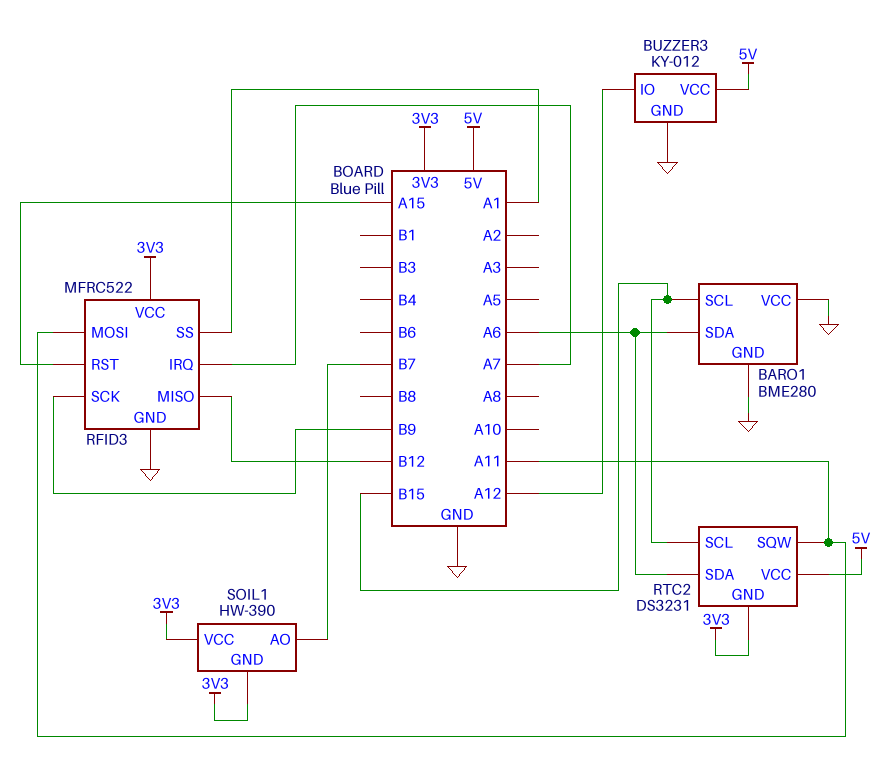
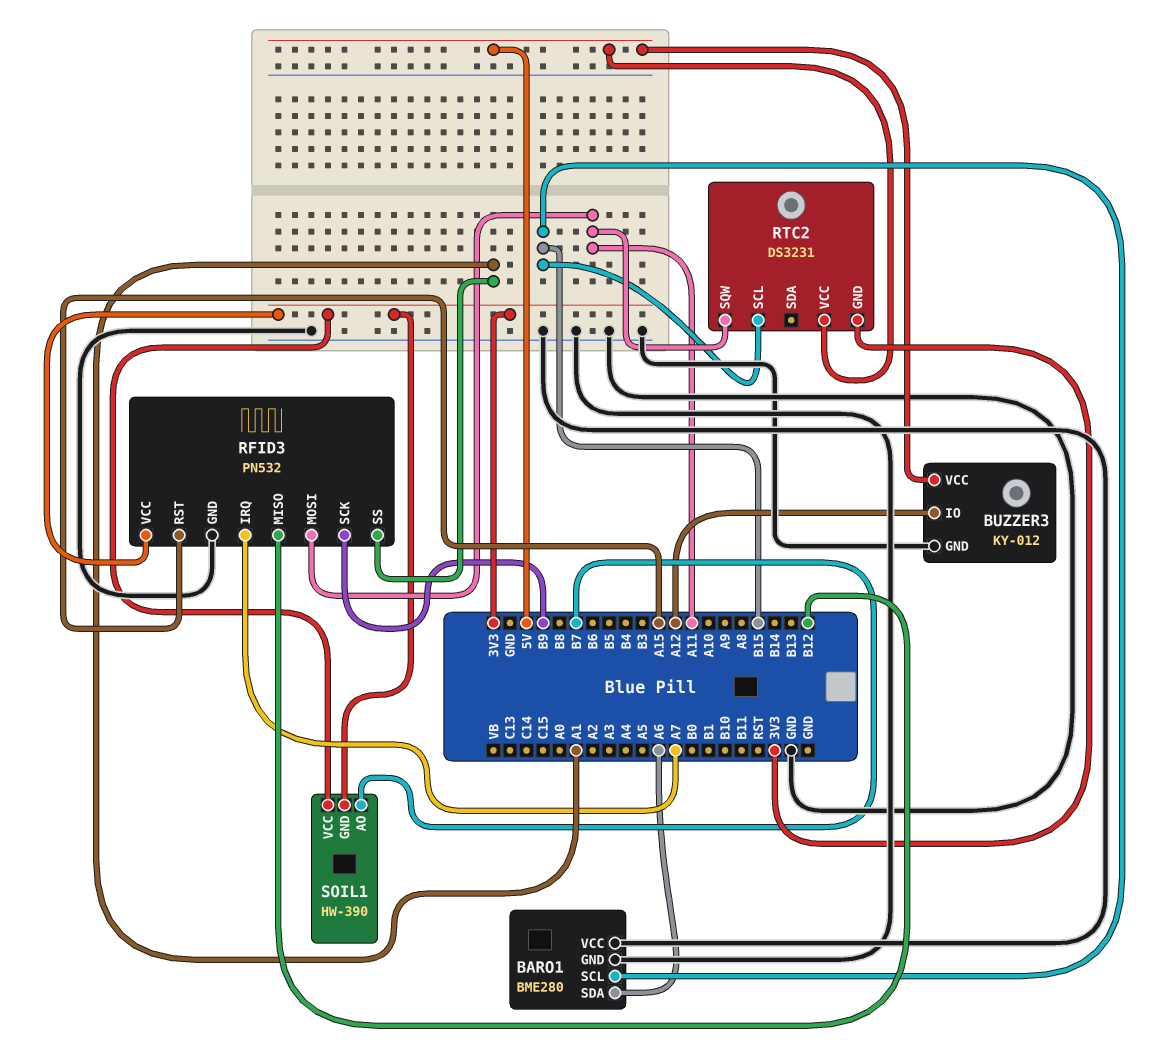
RFID3: MFRC522 -> PN532
RTC2 pin SDA: A6 -> none

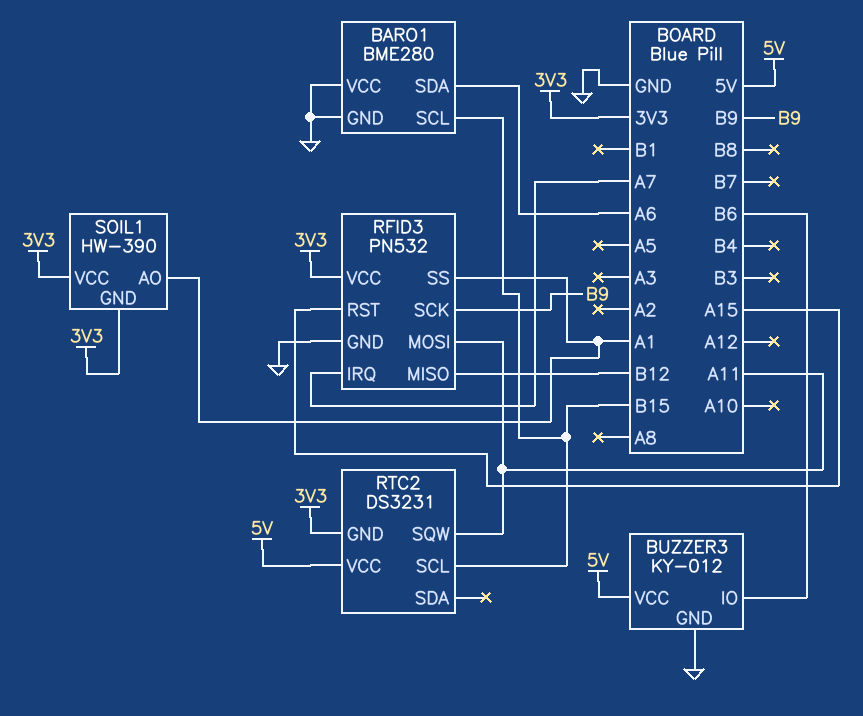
BUZZER3 pin IO: A12 -> B6
SOIL1 pin AO: B7 -> A1

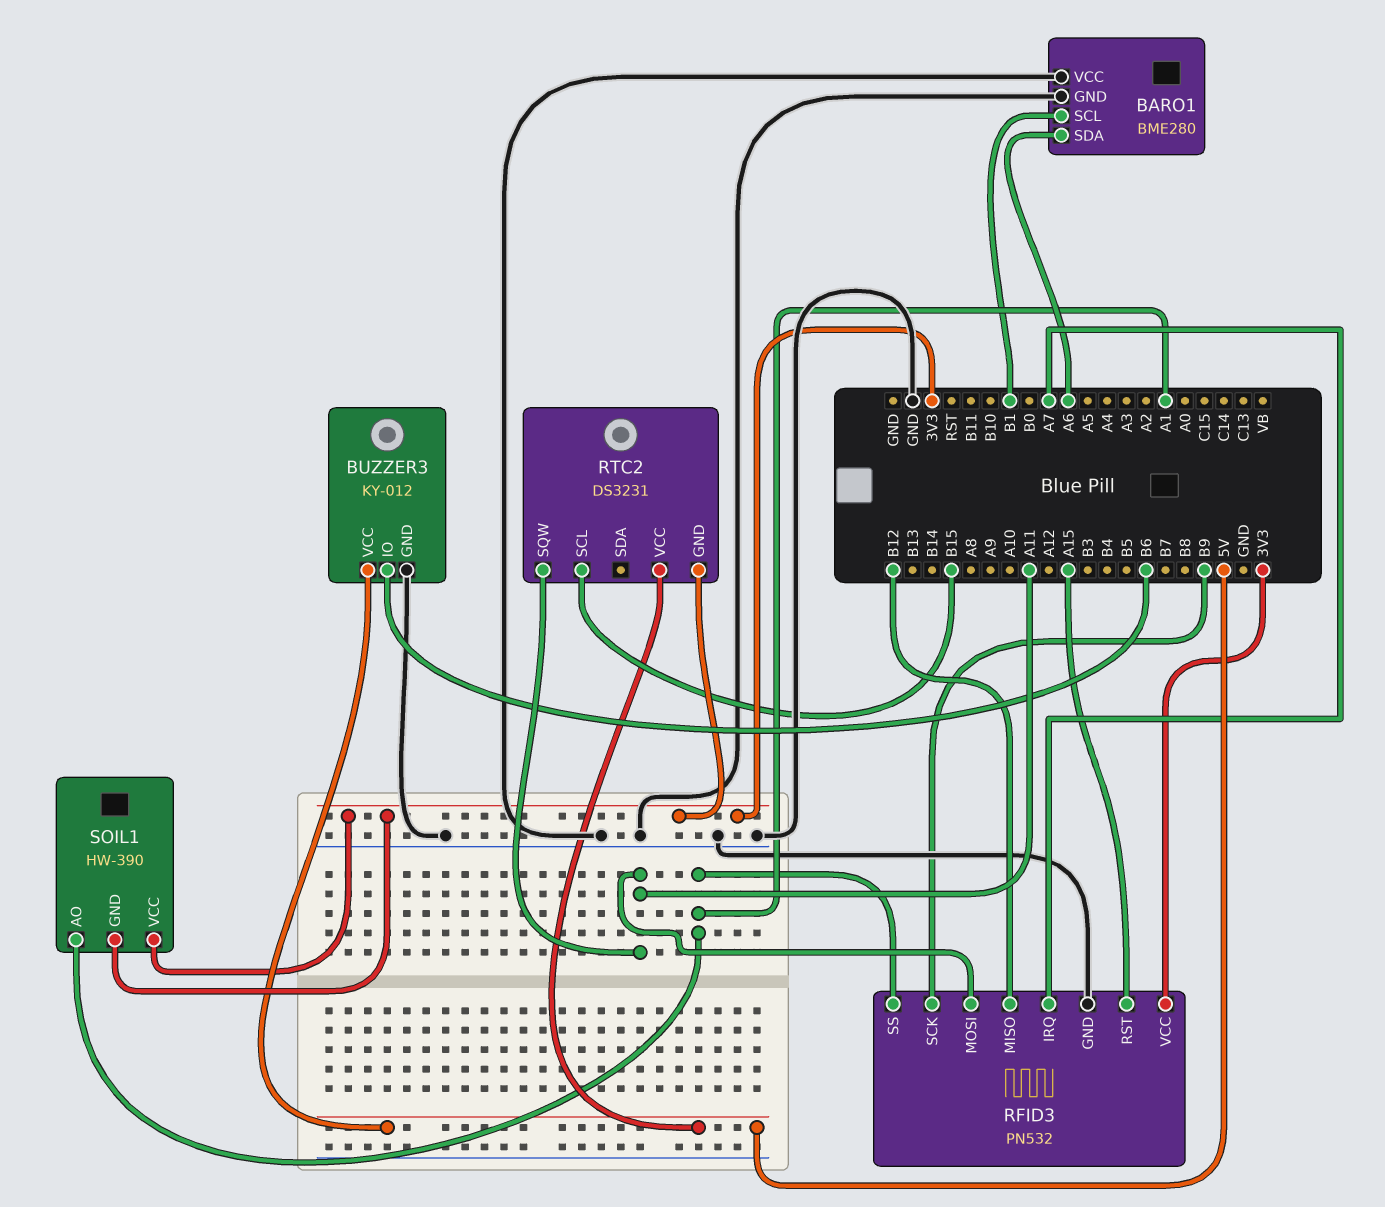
BARO1 pin SCL: B15 -> B1

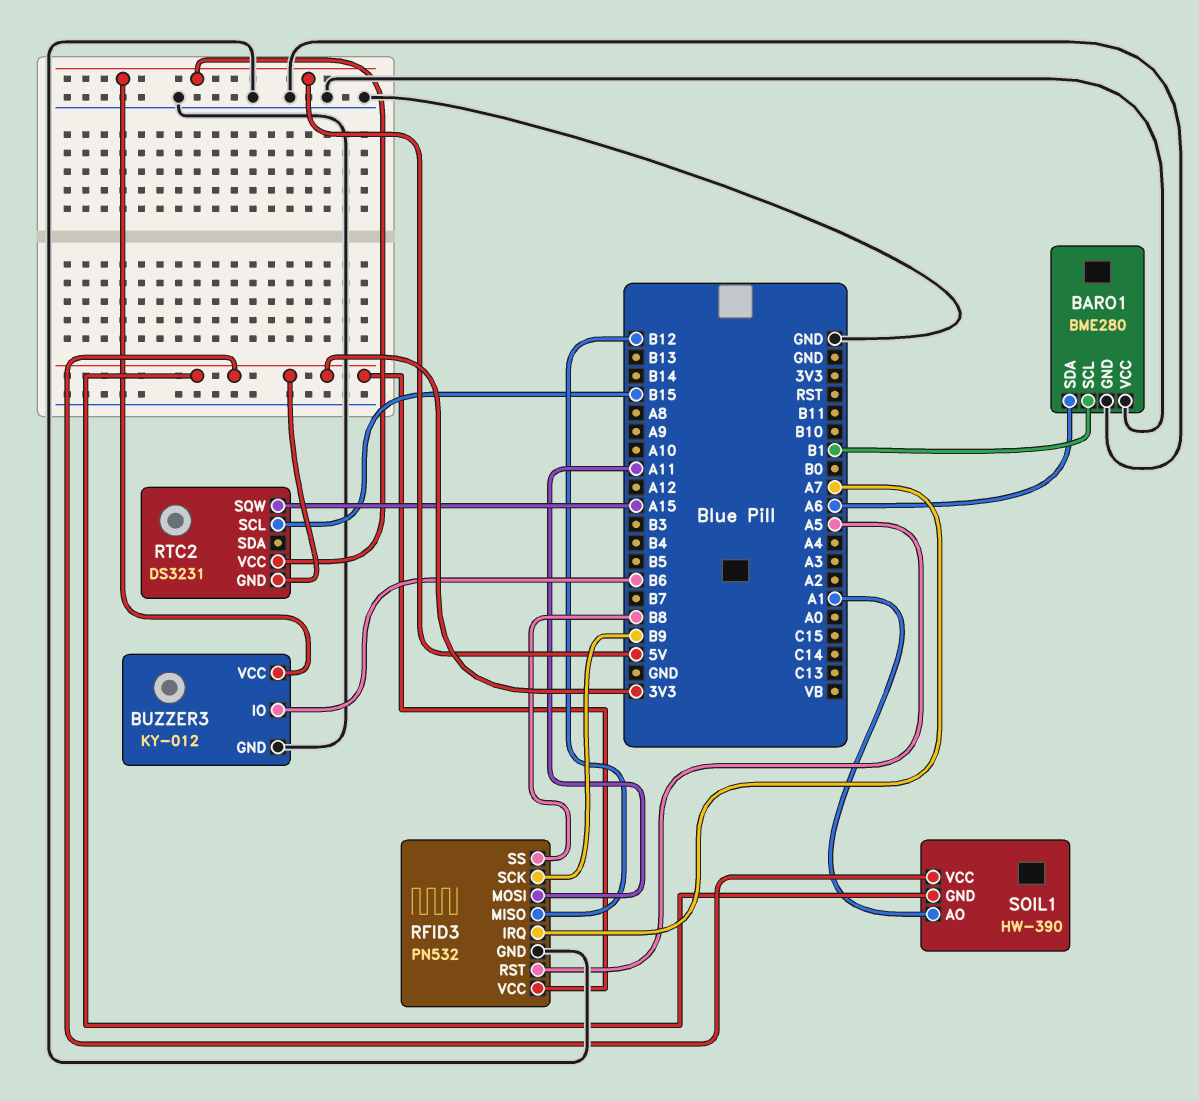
RFID3 pin RST: A15 -> A5
RFID3 pin SS: A1 -> B8
RTC2 pin SQW: A11 -> A15

